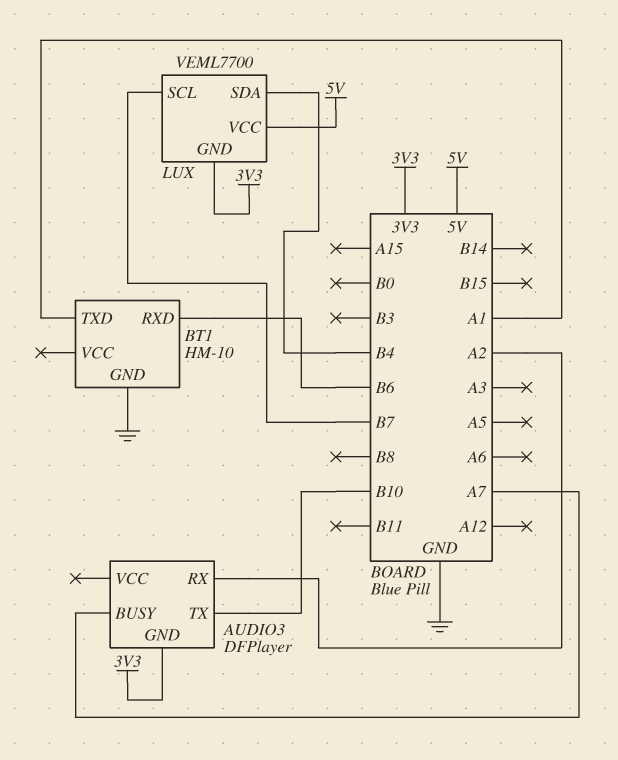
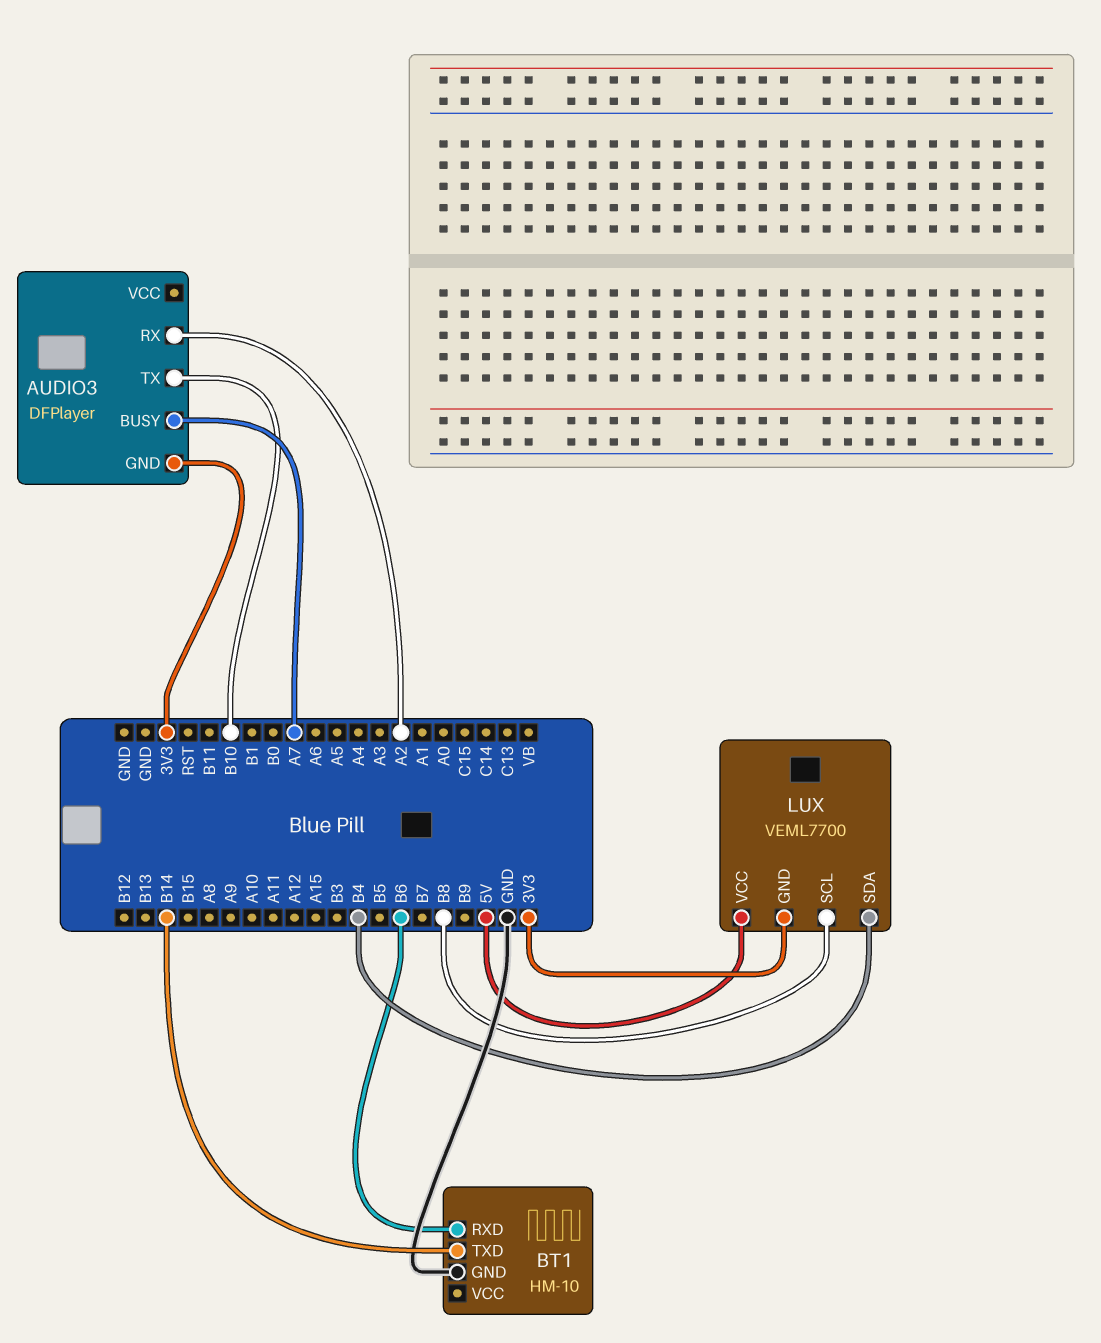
BT1 pin TXD: A1 -> B14
LUX pin SCL: B7 -> B8

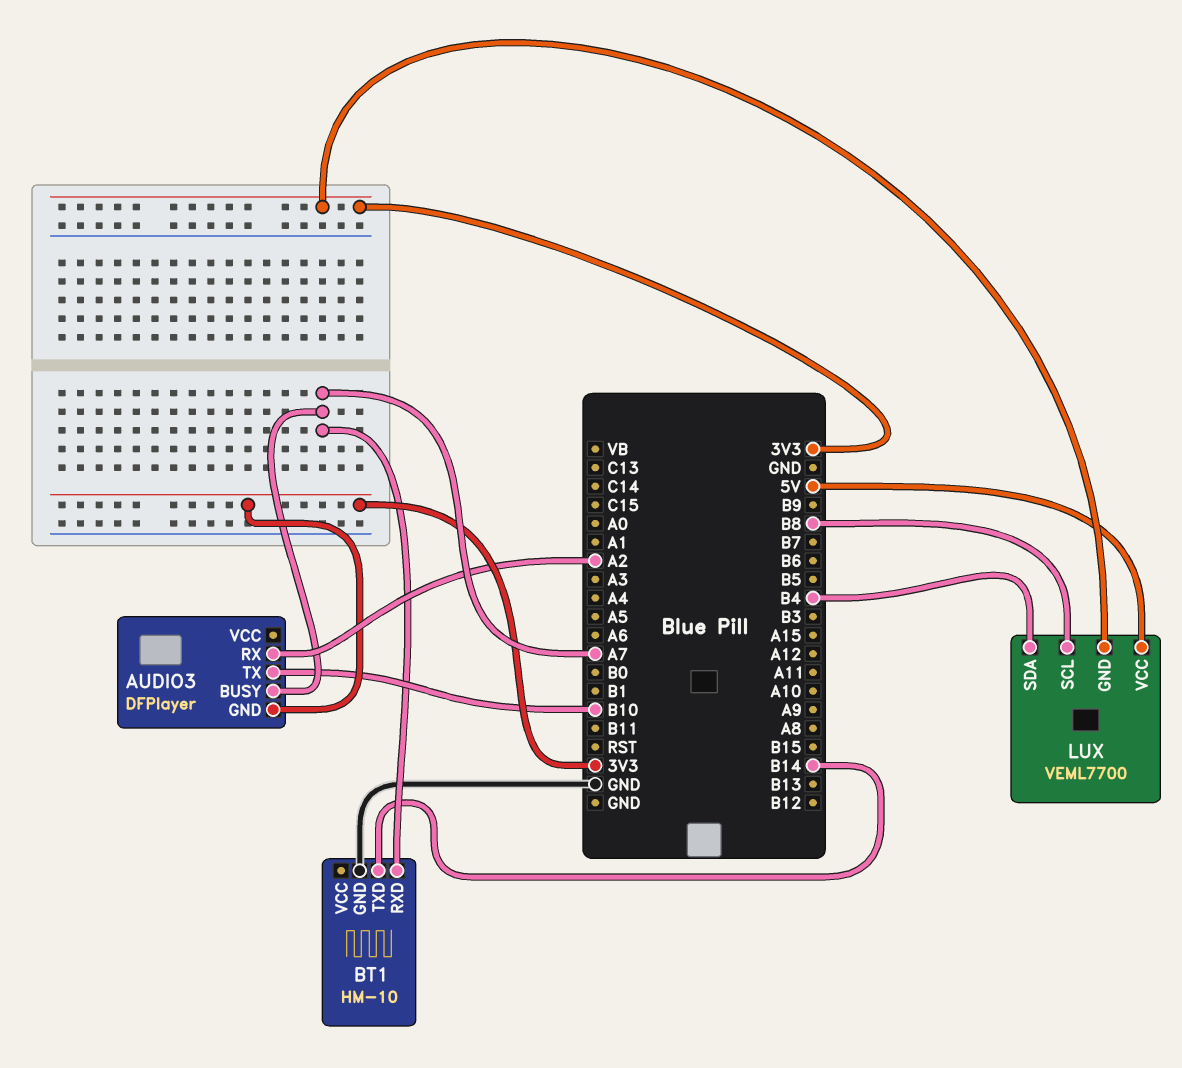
BT1 pin RXD: B6 -> A7

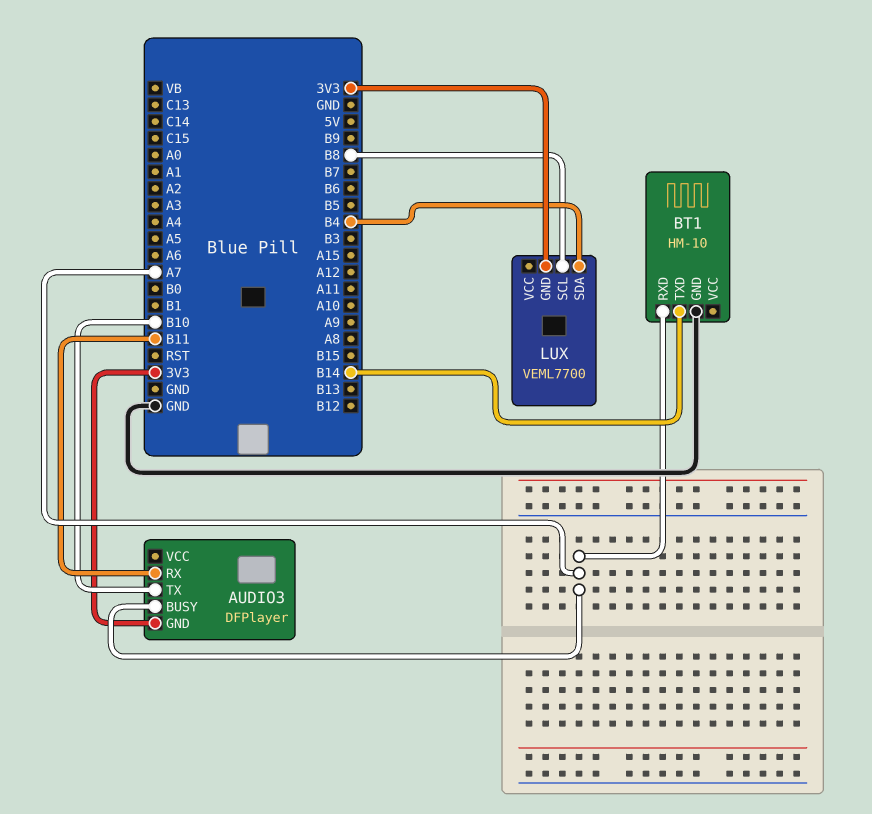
AUDIO3 pin RX: A2 -> B11
LUX pin VCC: 5V -> none

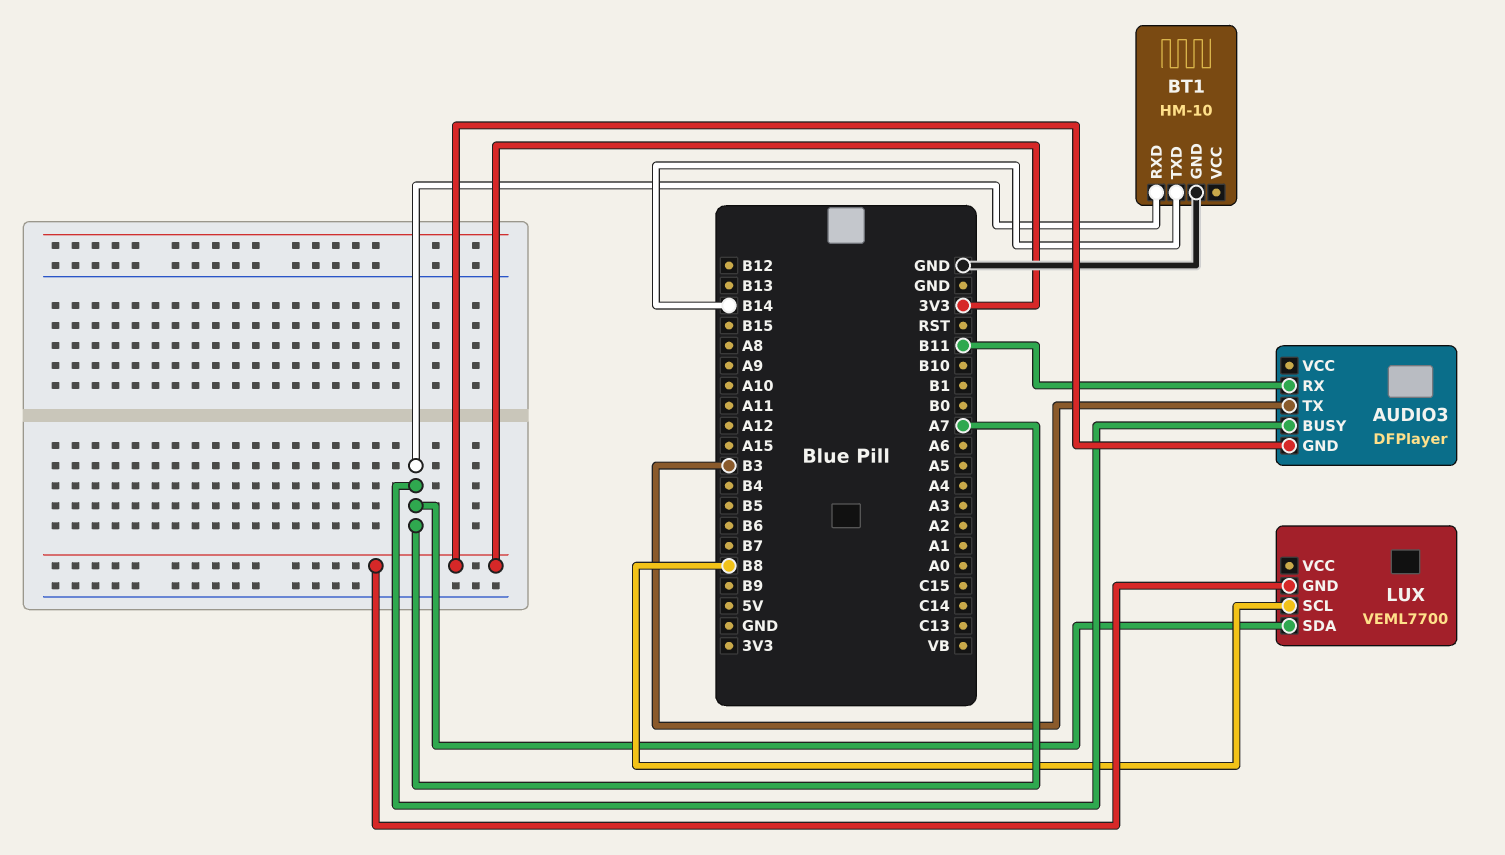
AUDIO3 pin TX: B10 -> B3
LUX pin SDA: B4 -> A7

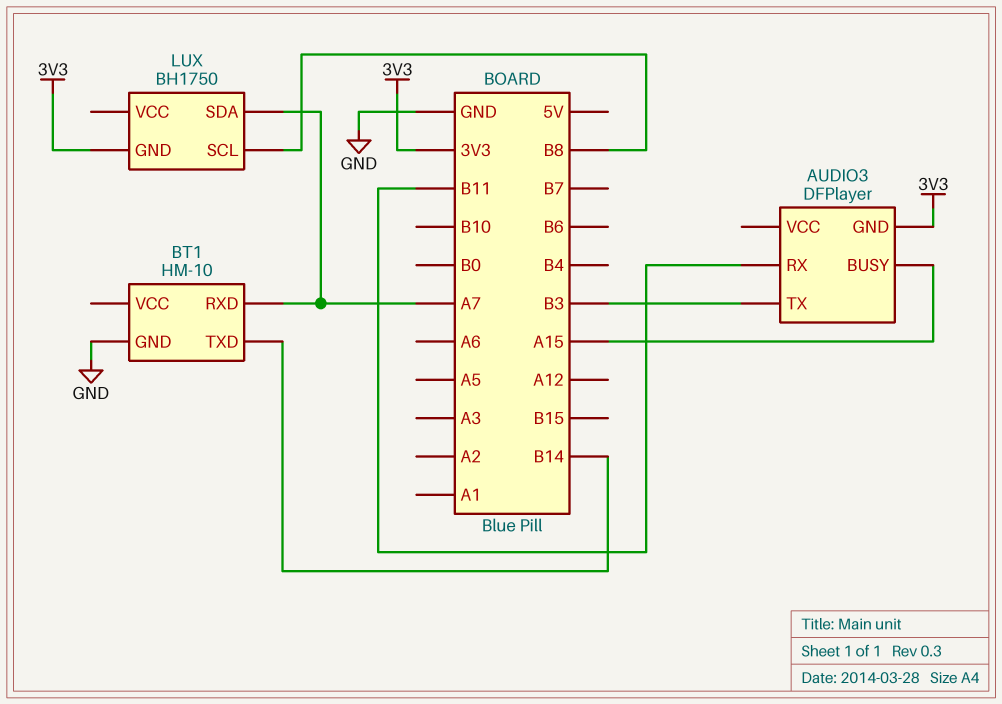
AUDIO3 pin BUSY: A7 -> A15
LUX: VEML7700 -> BH1750

